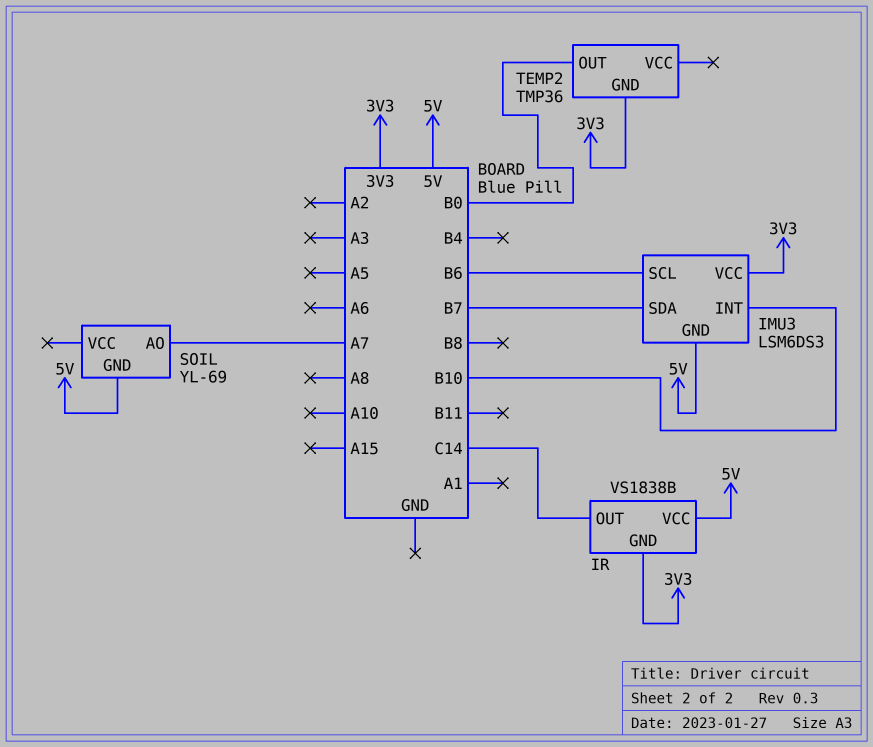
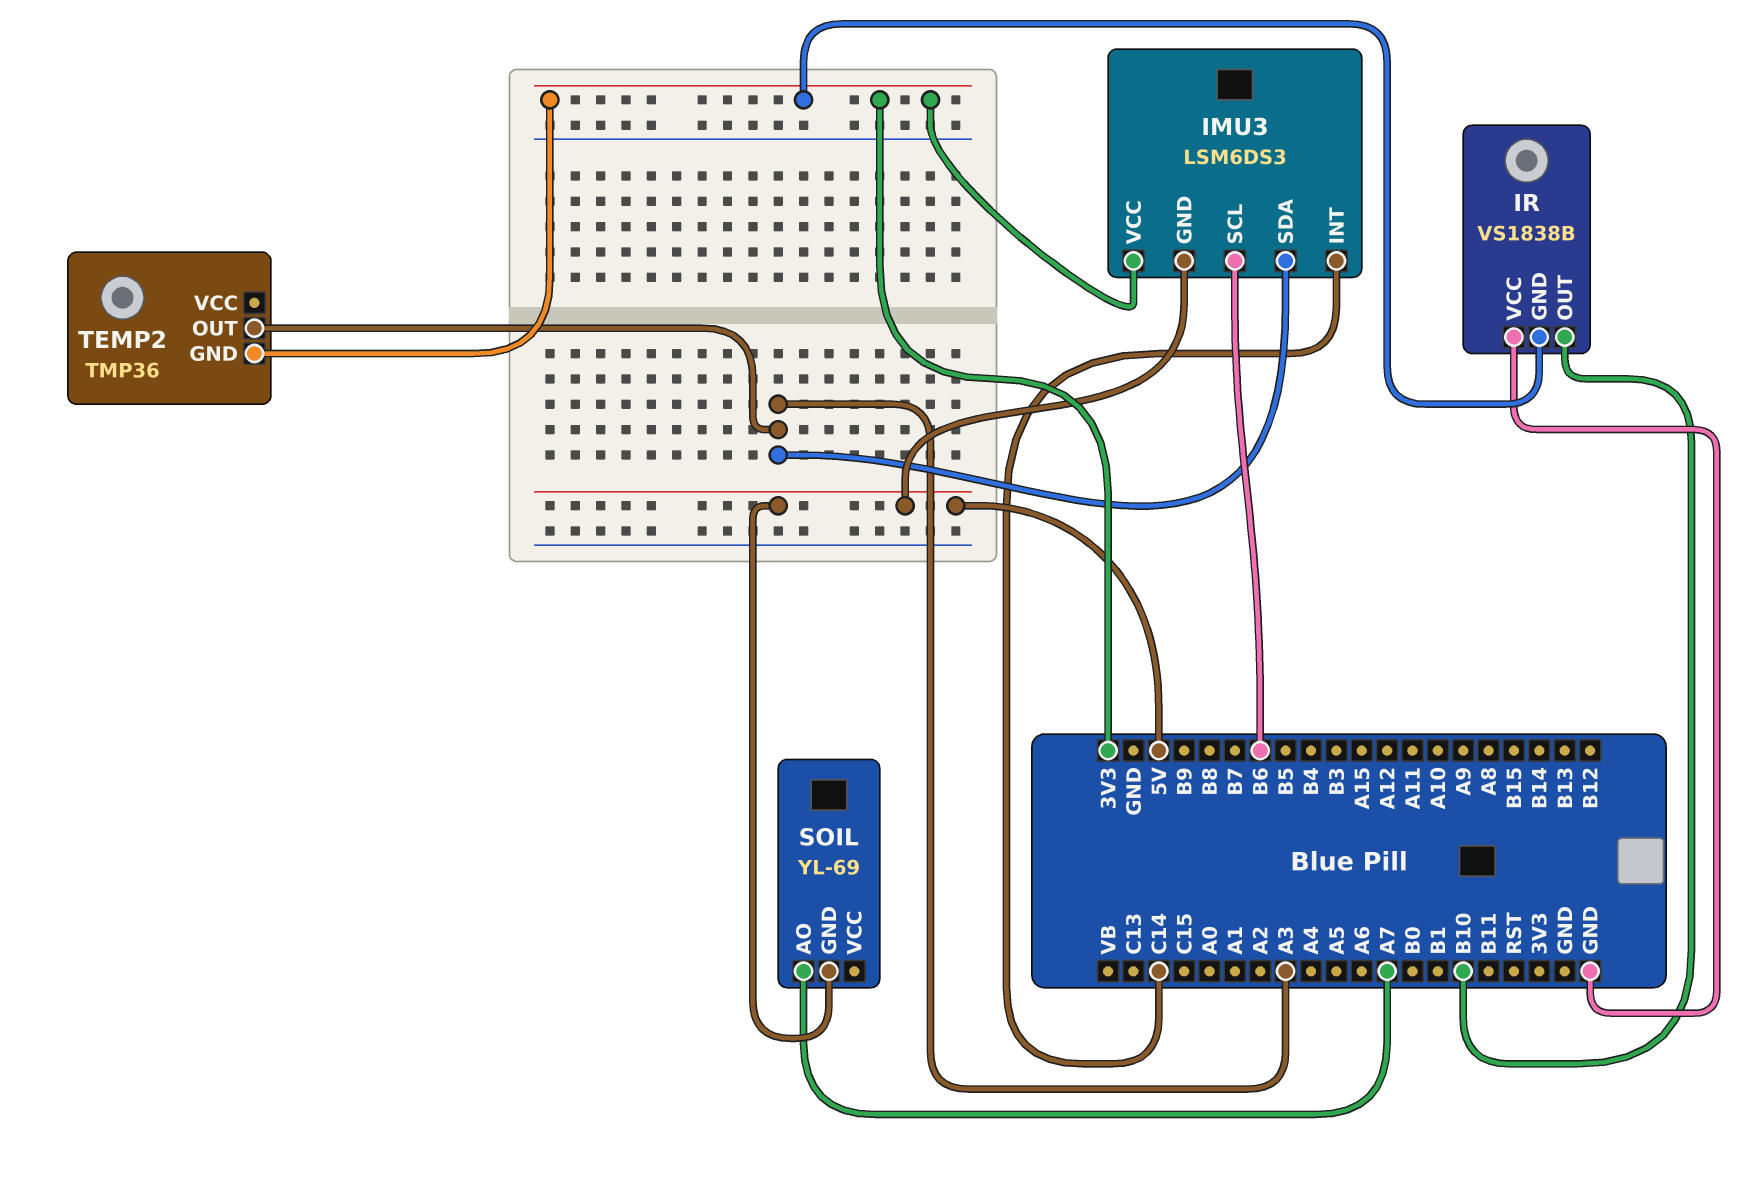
IMU3 pin INT: B10 -> C14
IMU3 pin SDA: B7 -> A3
IR pin OUT: C14 -> B10
IR pin VCC: 5V -> GND
TEMP2 pin OUT: B0 -> A3

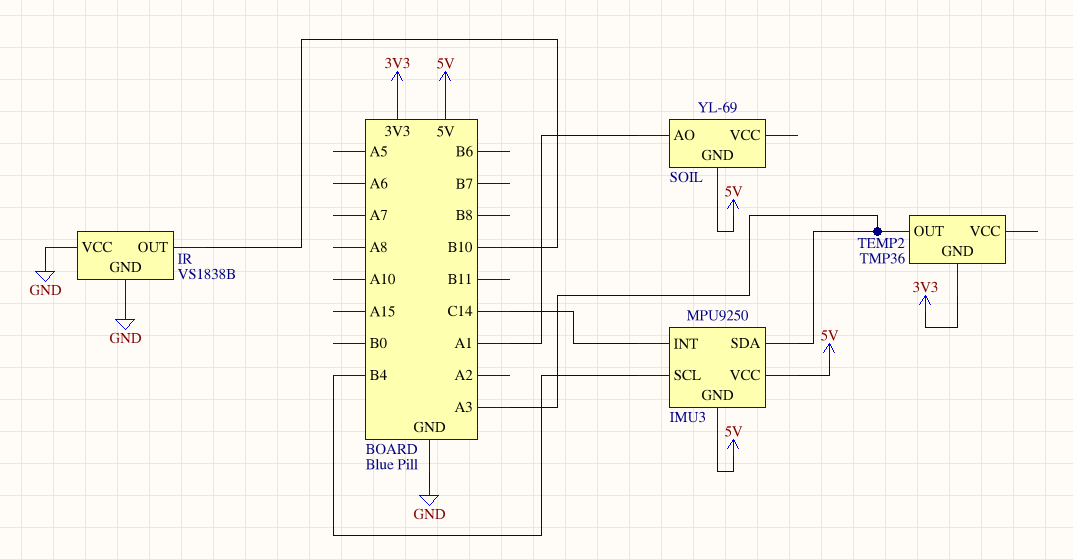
IMU3: LSM6DS3 -> MPU9250
IMU3 pin SCL: B6 -> B4
IMU3 pin VCC: 3V3 -> 5V
IR pin GND: 3V3 -> GND
SOIL pin AO: A7 -> A1

